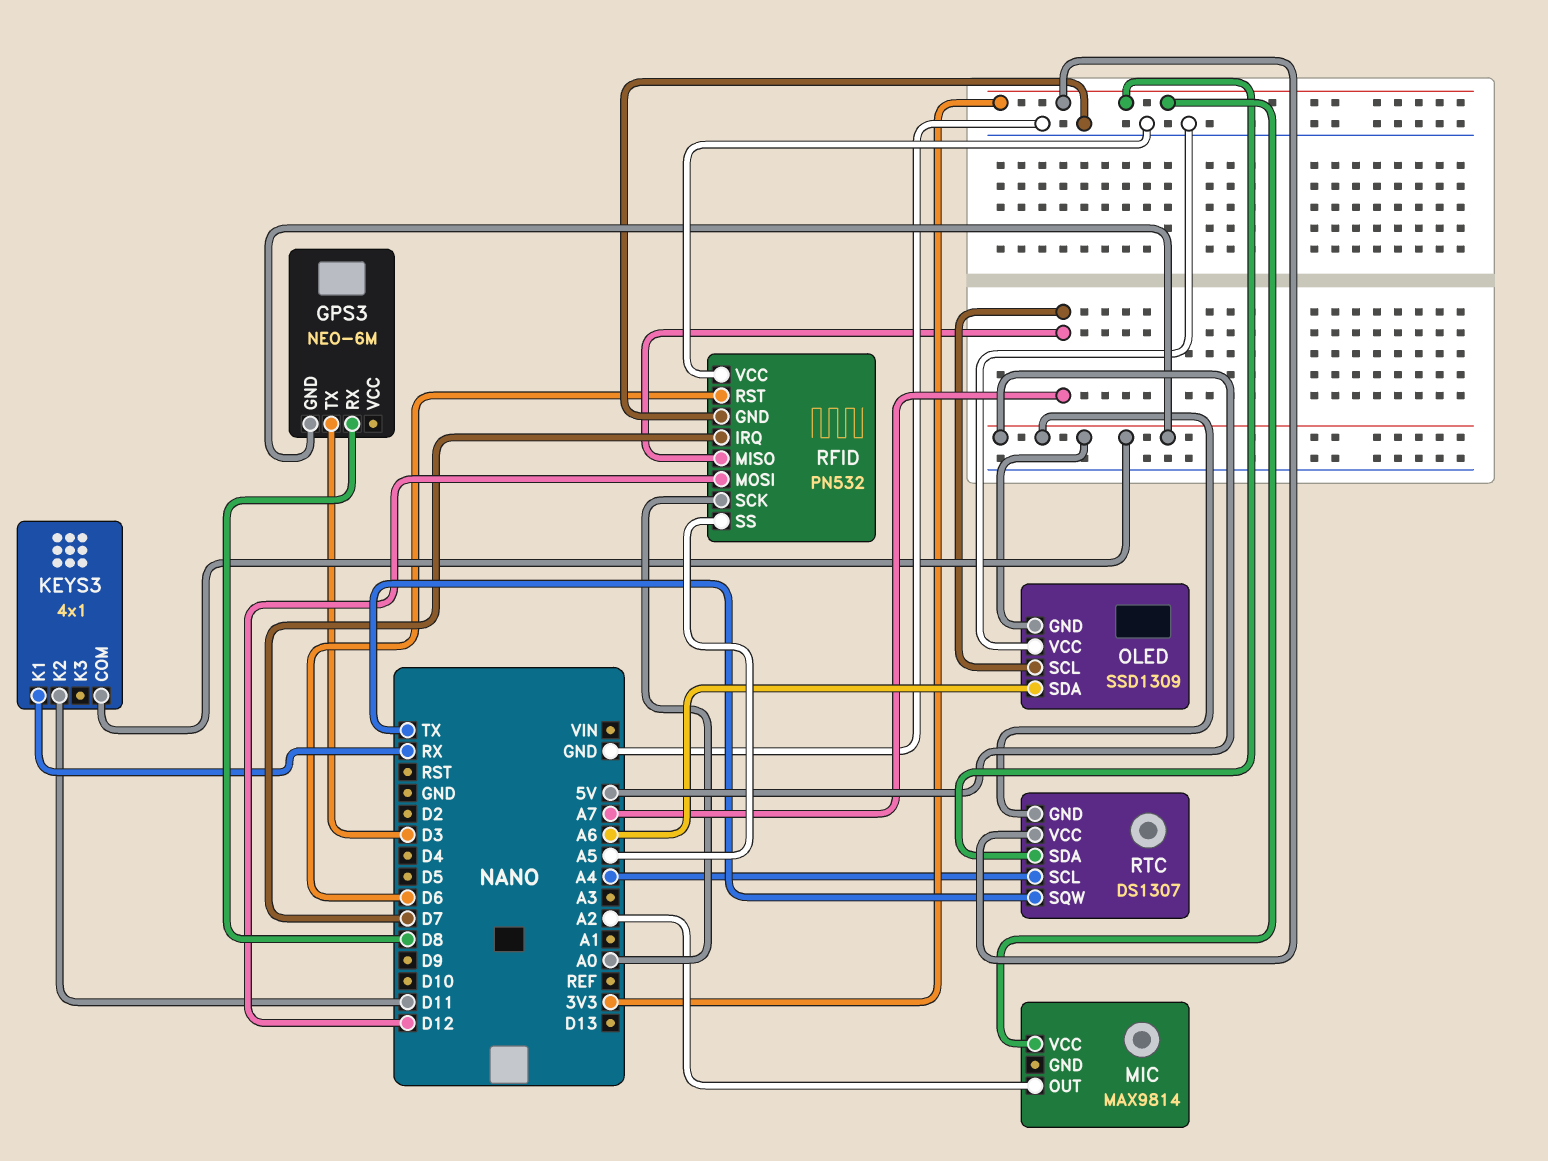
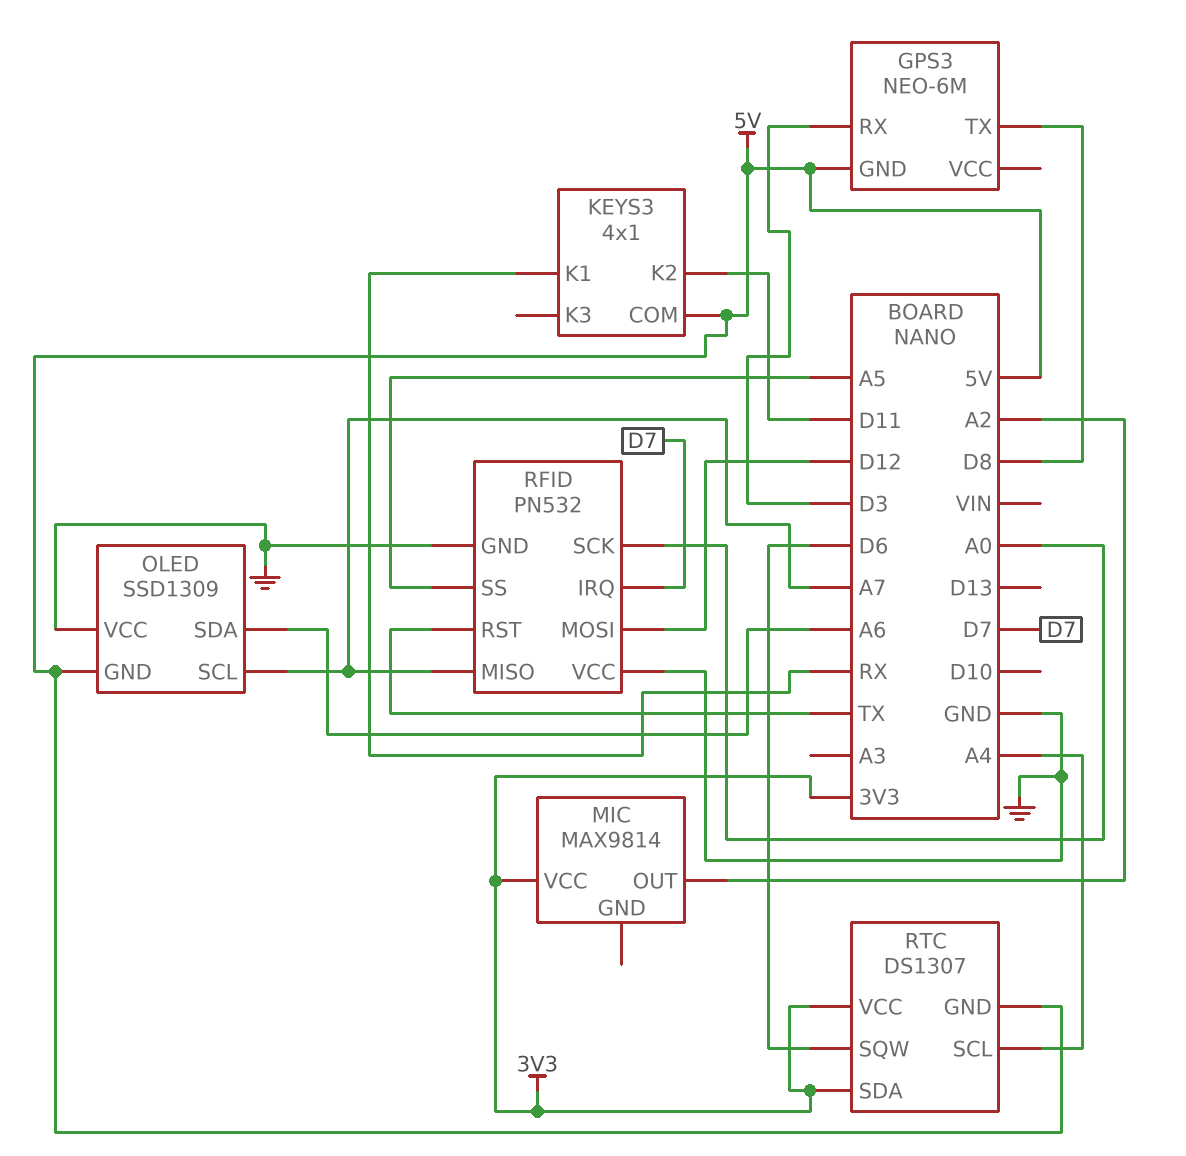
GPS3 pin RX: D8 -> D3
GPS3 pin TX: D3 -> D8
RFID pin RST: D6 -> TX
RTC pin SQW: TX -> D6

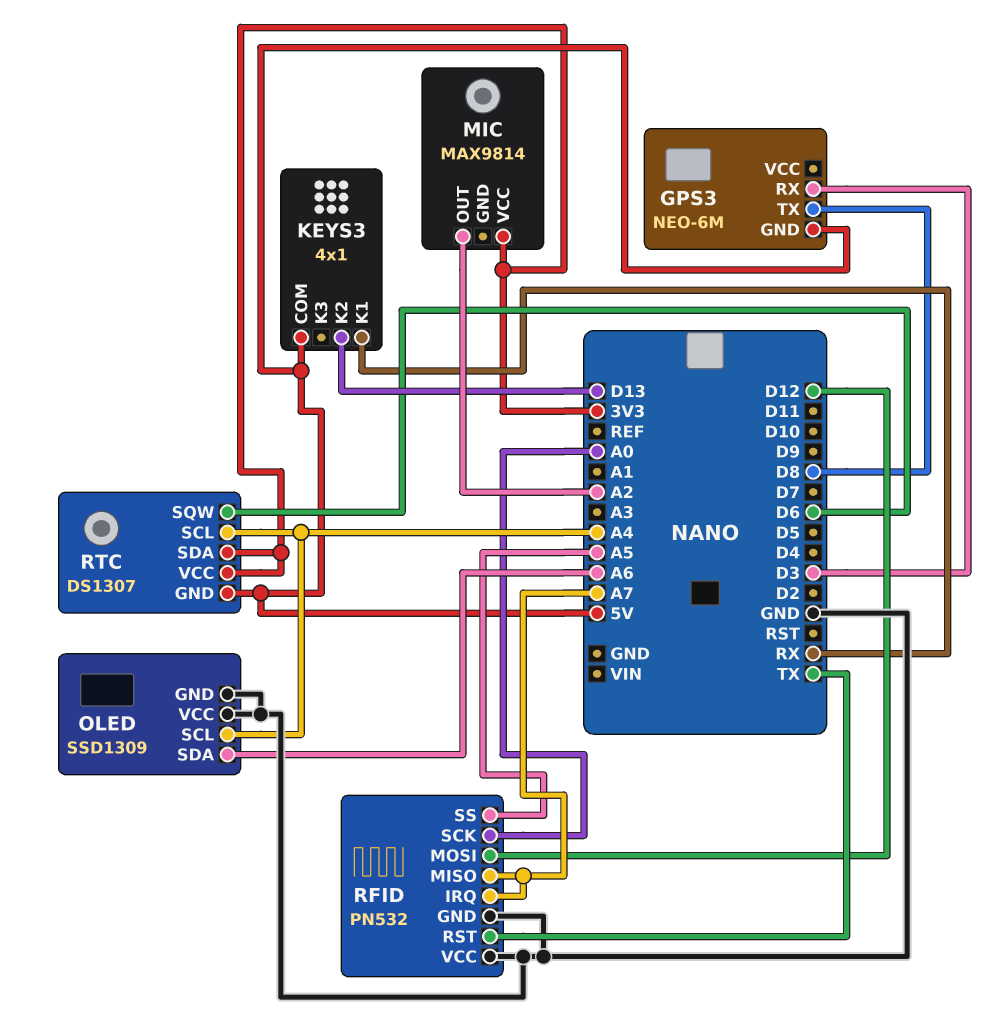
KEYS3 pin K2: D11 -> D13
OLED pin GND: 5V -> GND
OLED pin SCL: A7 -> A4
RFID pin IRQ: D7 -> A7

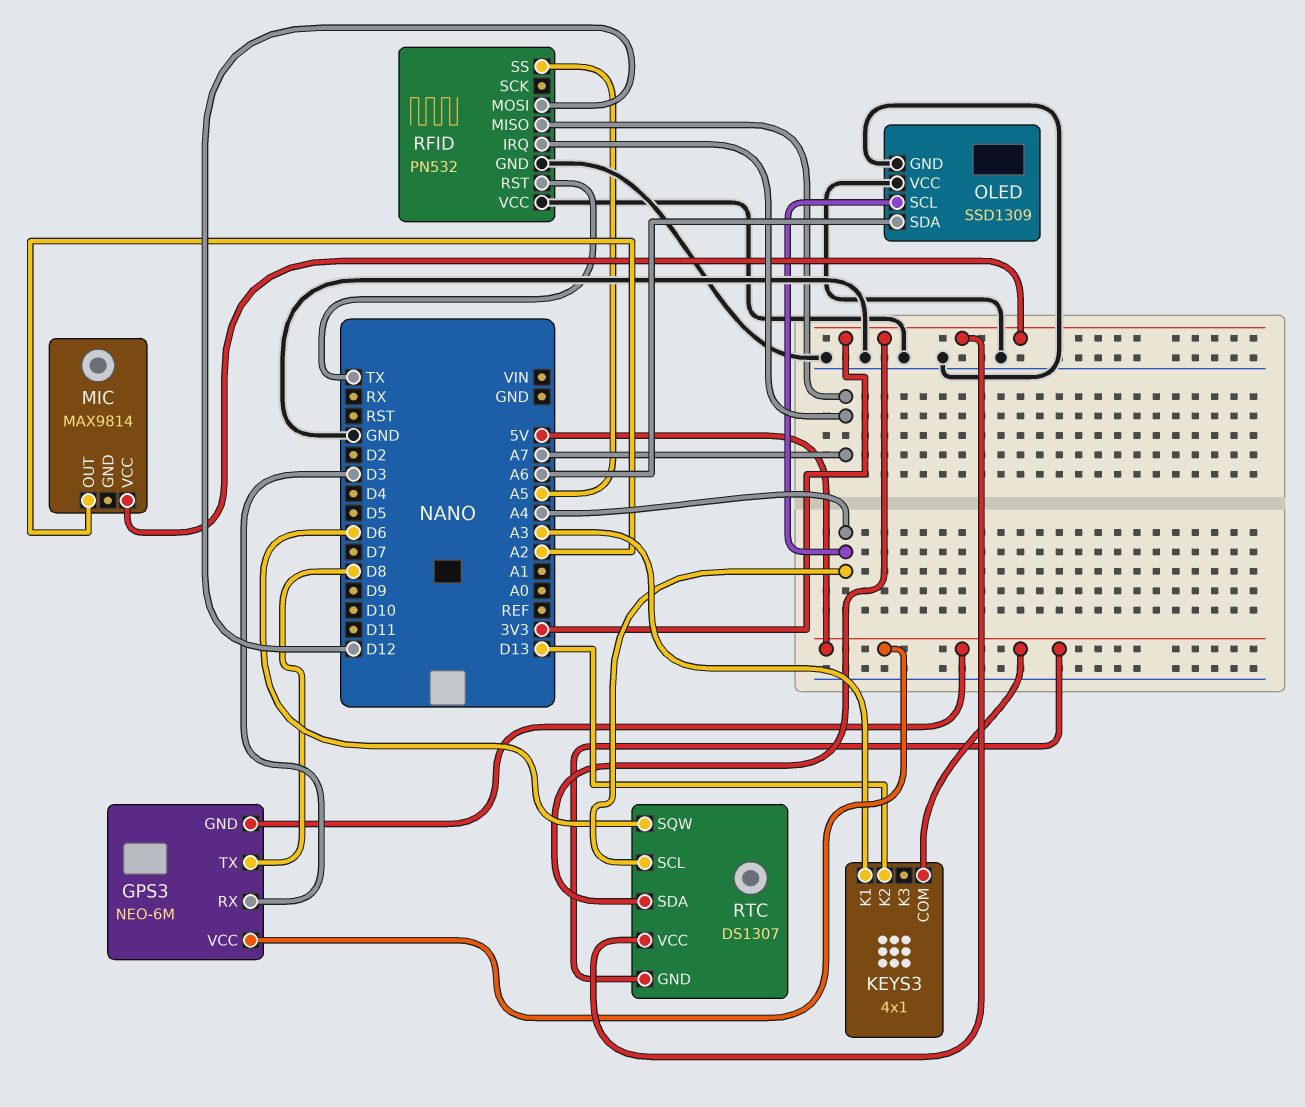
GPS3 pin VCC: none -> 5V
KEYS3 pin K1: RX -> A3
RFID pin SCK: A0 -> none

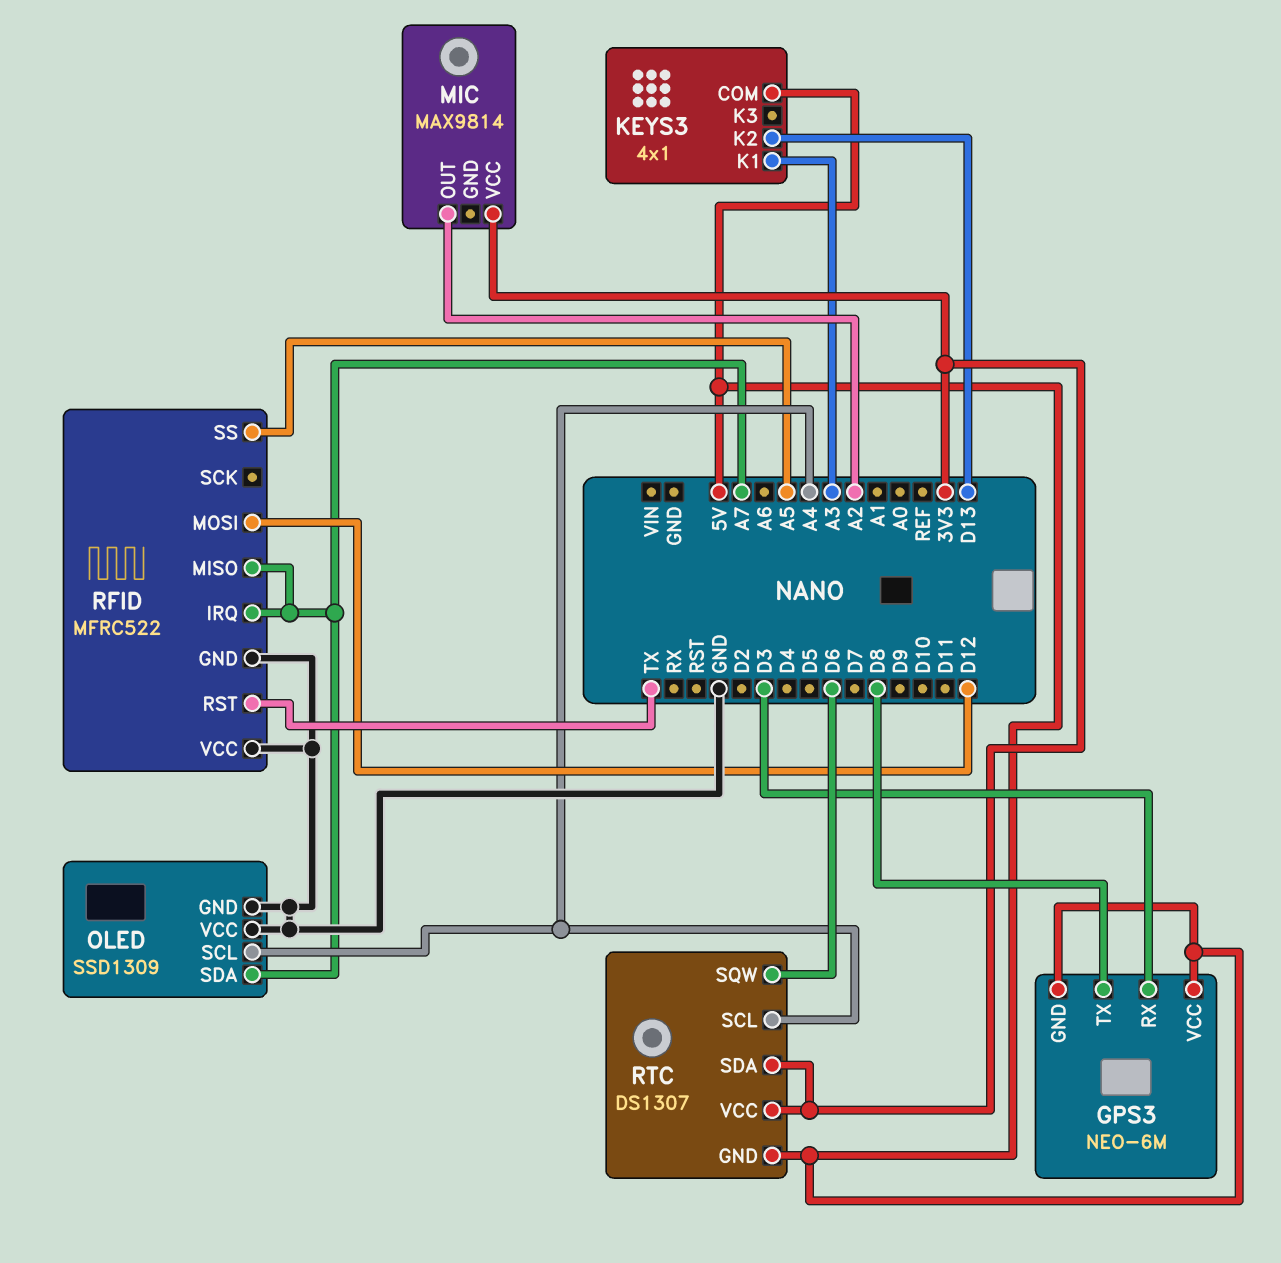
OLED pin SDA: A6 -> A7
RFID: PN532 -> MFRC522

